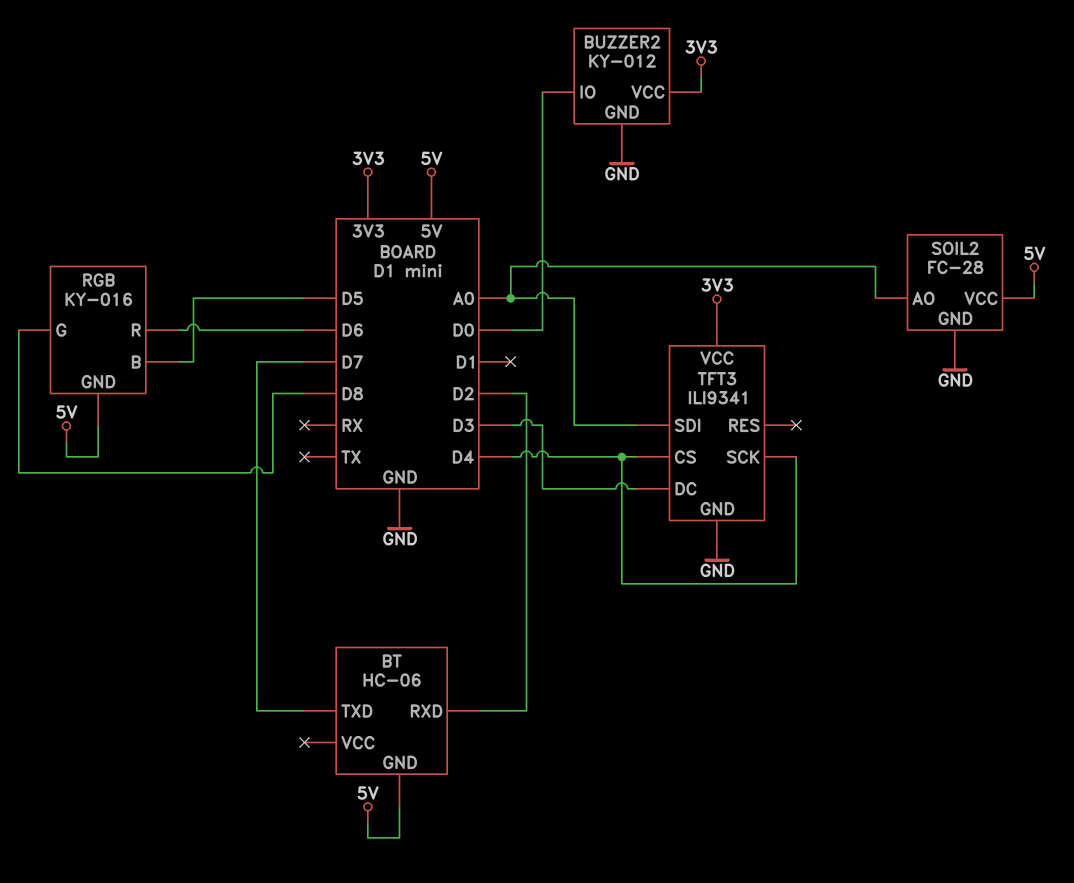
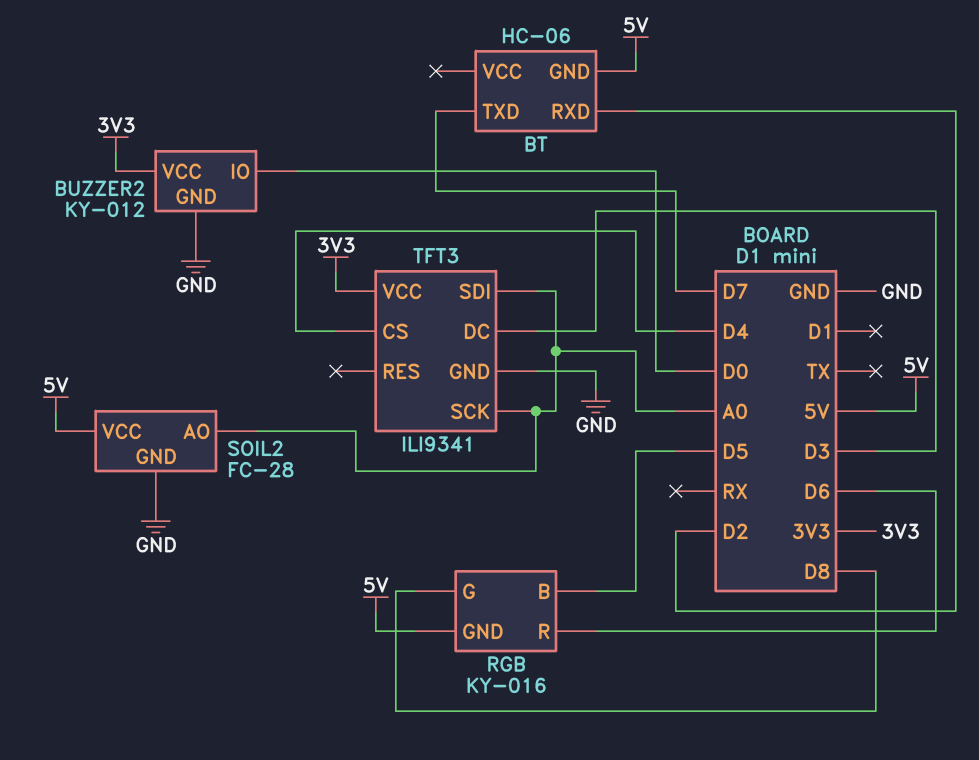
TFT3 pin SCK: D4 -> A0

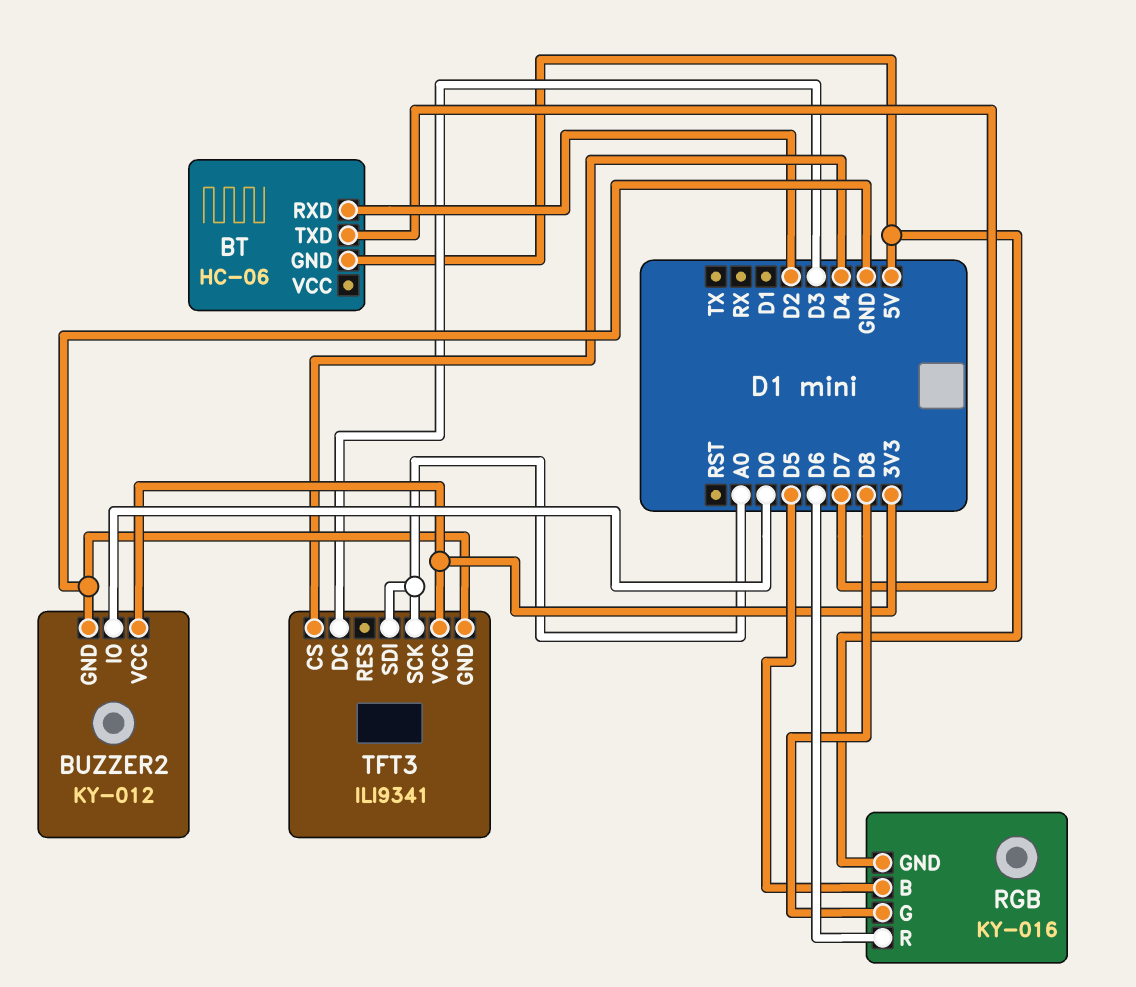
SOIL2: FC-28 -> none
SOIL2 pin AO: A0 -> none
SOIL2 pin GND: GND -> none
SOIL2 pin VCC: 5V -> none

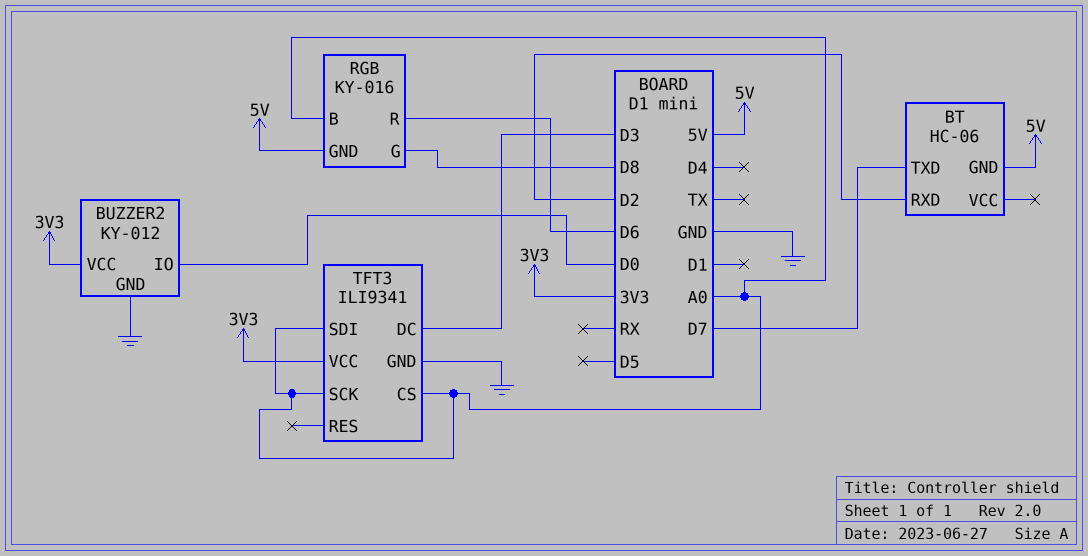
RGB pin B: D5 -> A0
TFT3 pin CS: D4 -> A0

